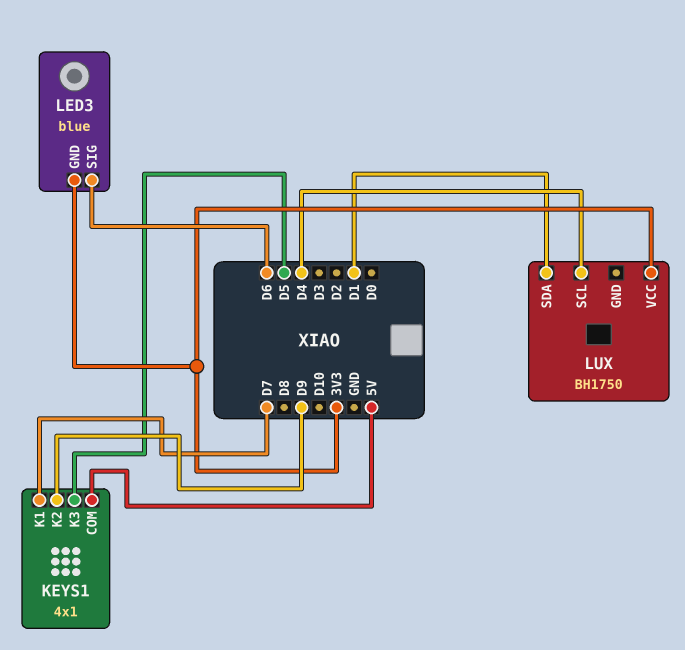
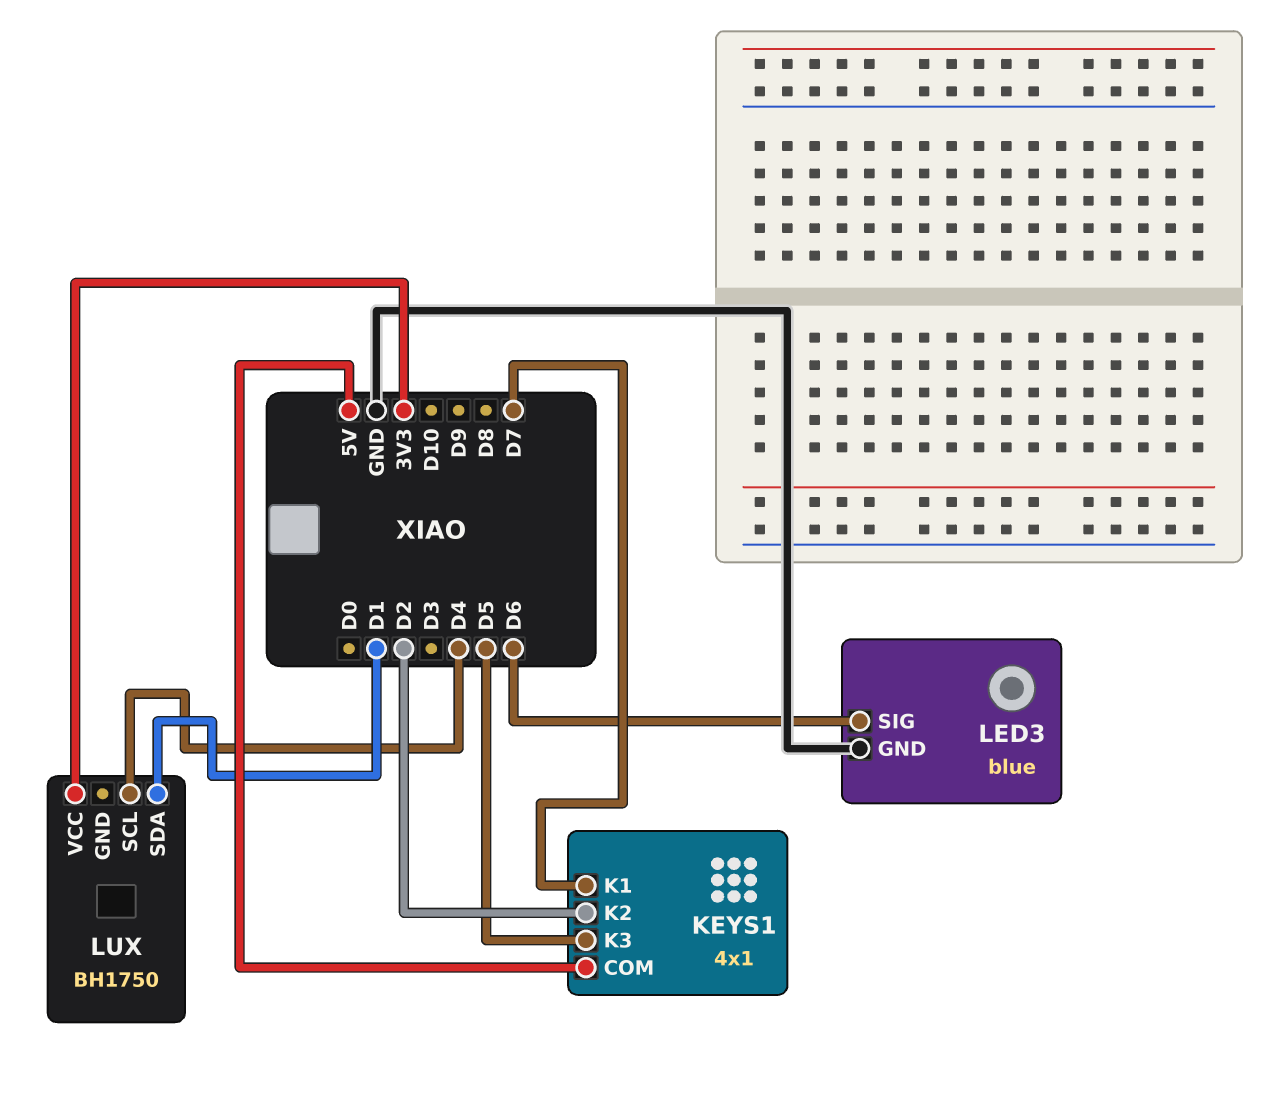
KEYS1 pin K2: D9 -> D2
LED3 pin GND: 3V3 -> GND

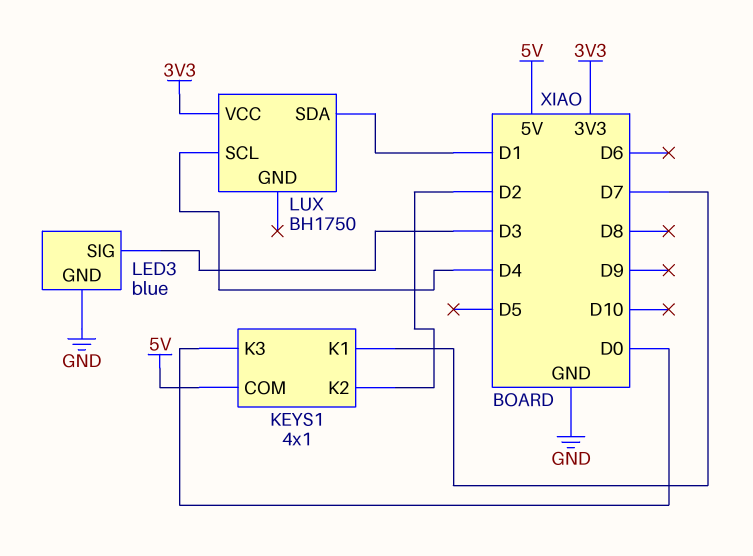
KEYS1 pin K3: D5 -> D0
LED3 pin SIG: D6 -> D3

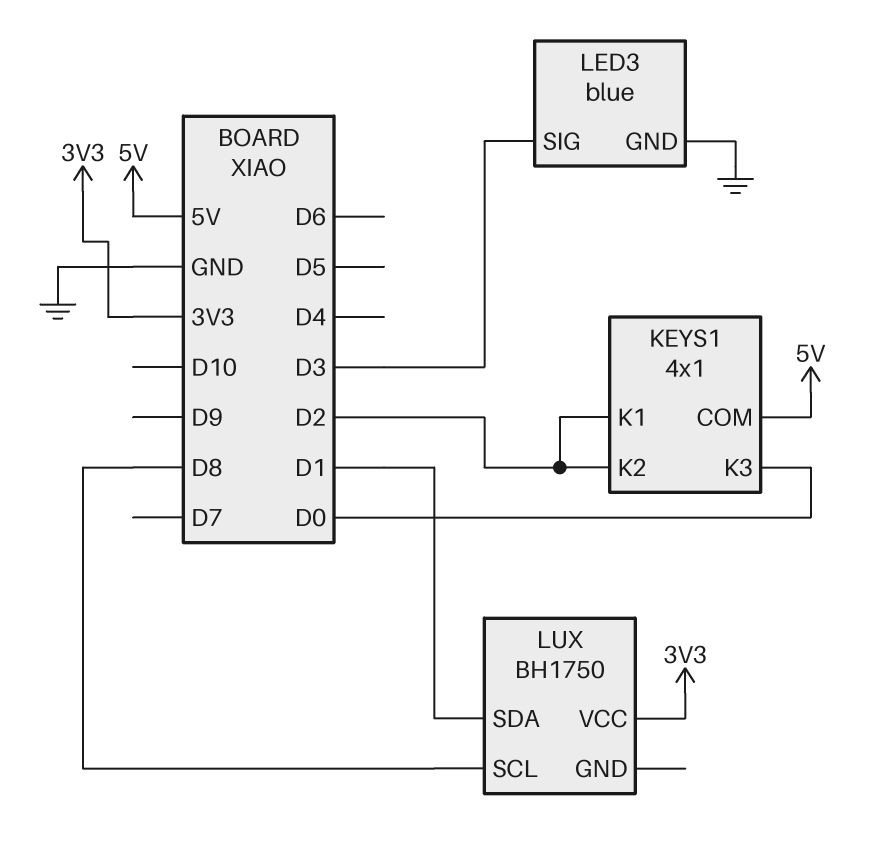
KEYS1 pin K1: D7 -> D2
LUX pin SCL: D4 -> D8

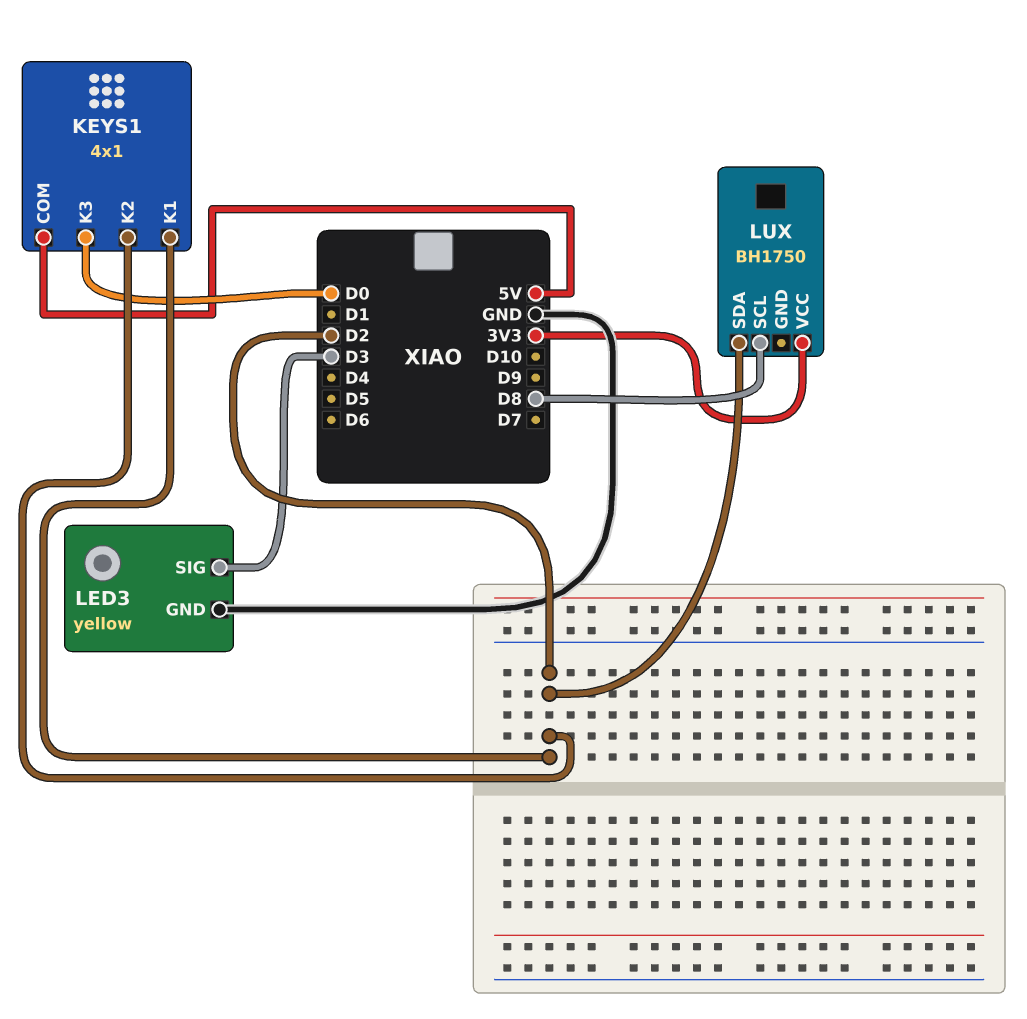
LED3: blue -> yellow
LUX pin SDA: D1 -> D2

